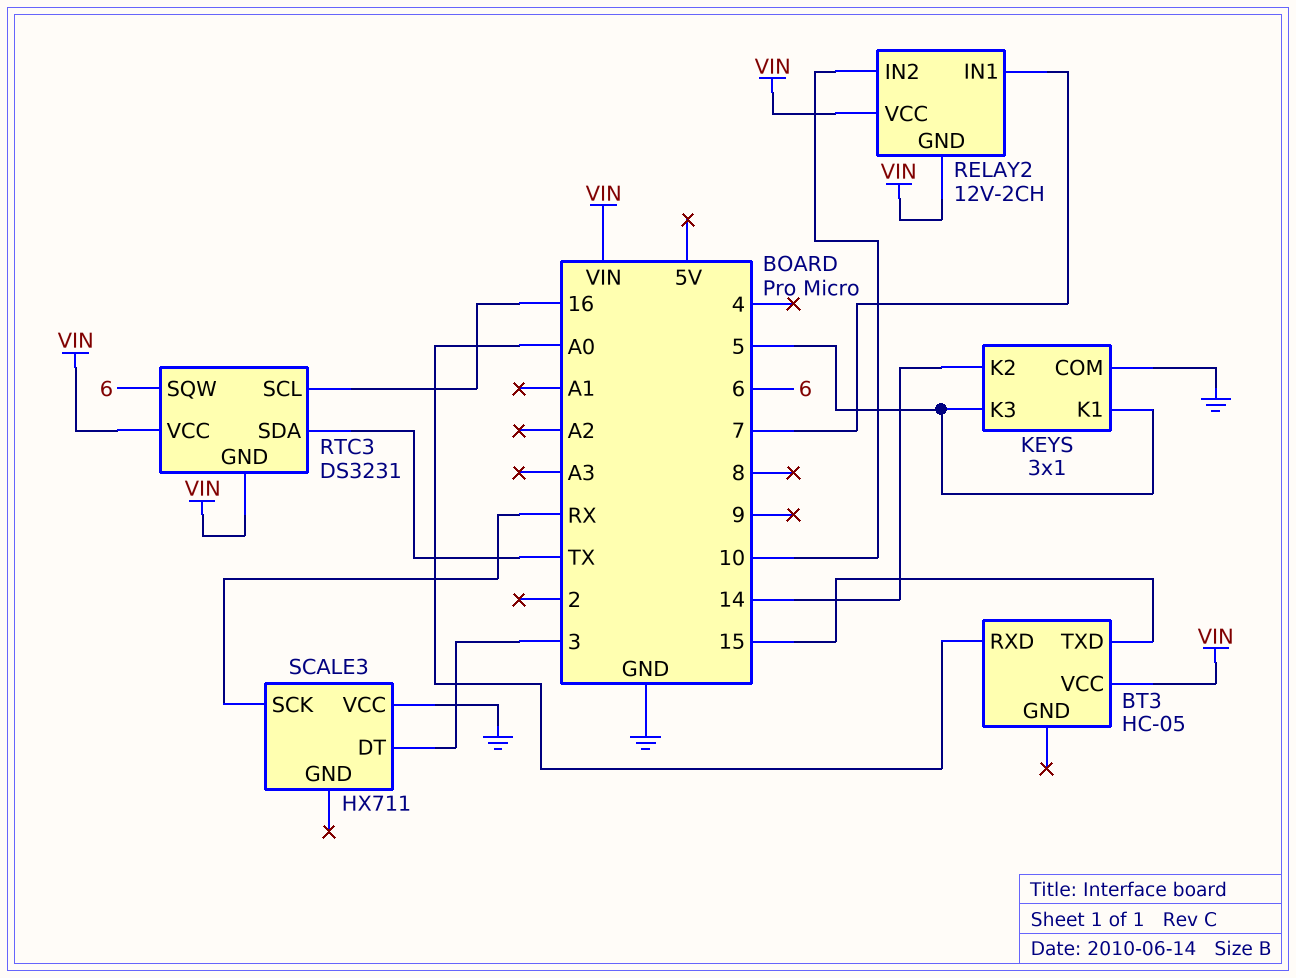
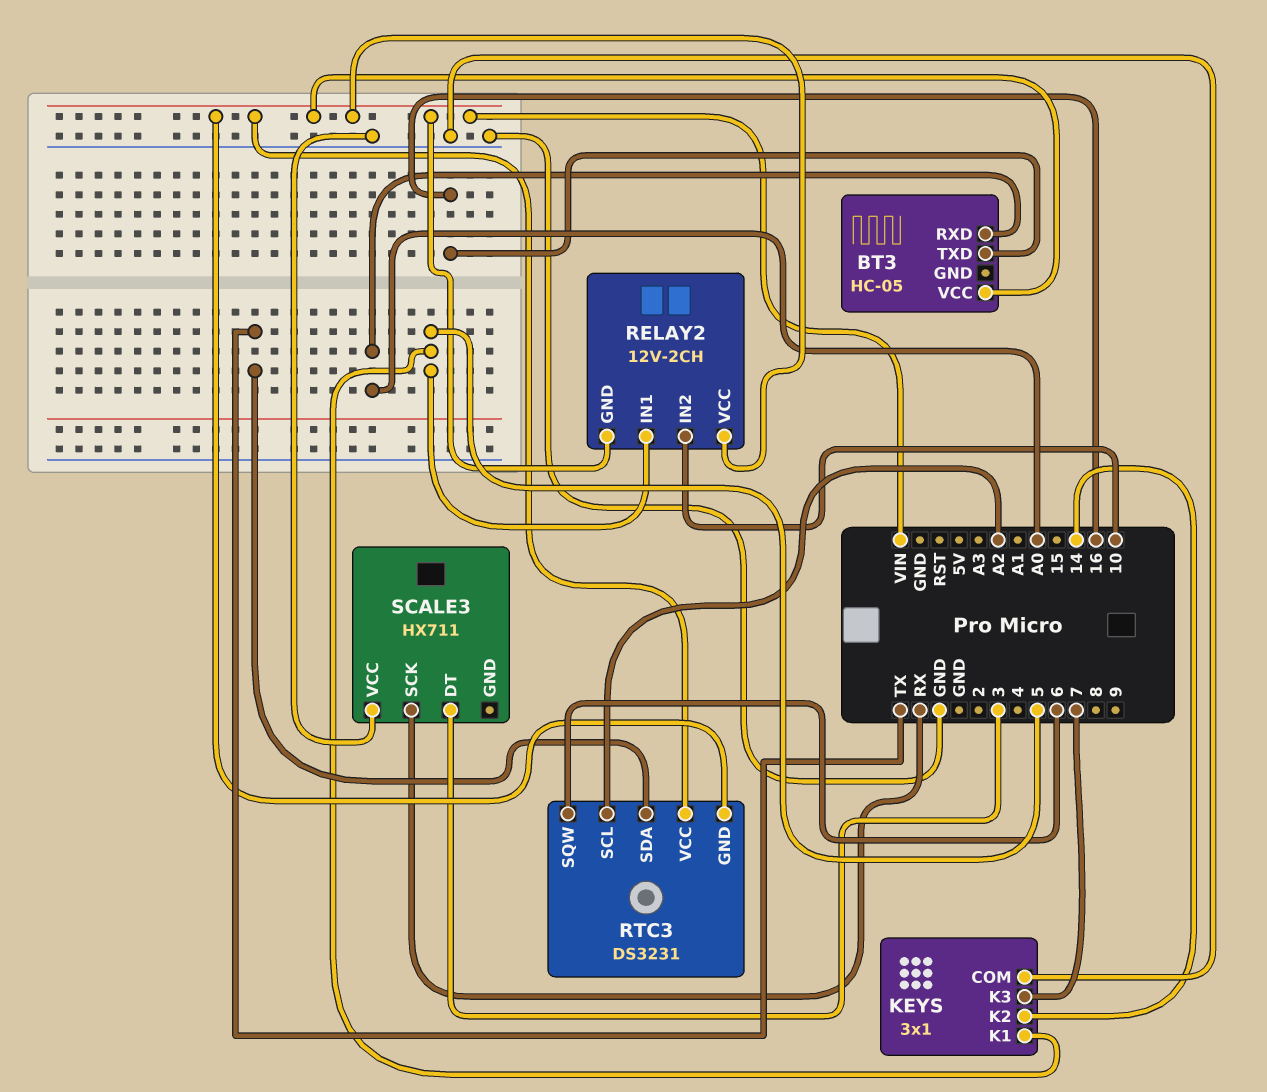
BT3 pin TXD: 15 -> 16
KEYS pin K3: 5 -> 7
RELAY2 pin IN1: 7 -> 5
RTC3 pin SCL: 16 -> A2

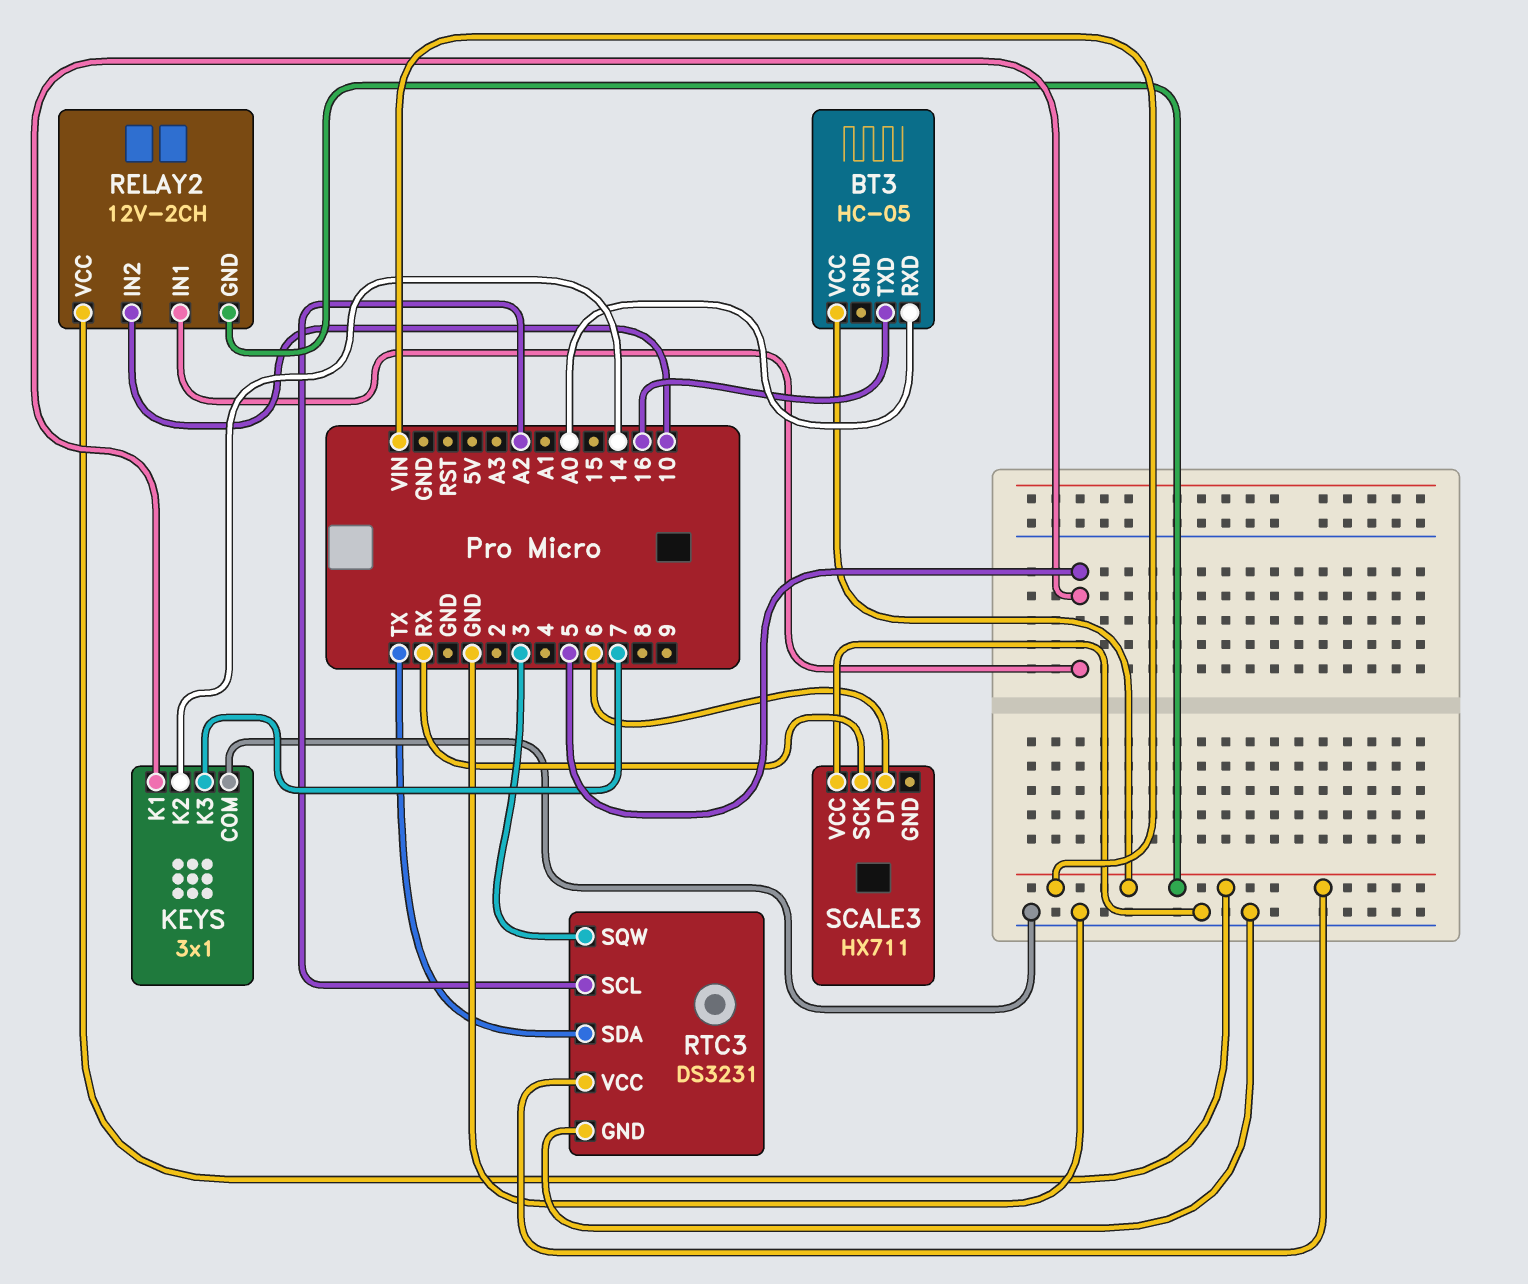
RTC3 pin GND: VIN -> GND
RTC3 pin SQW: 6 -> 3
SCALE3 pin DT: 3 -> 6

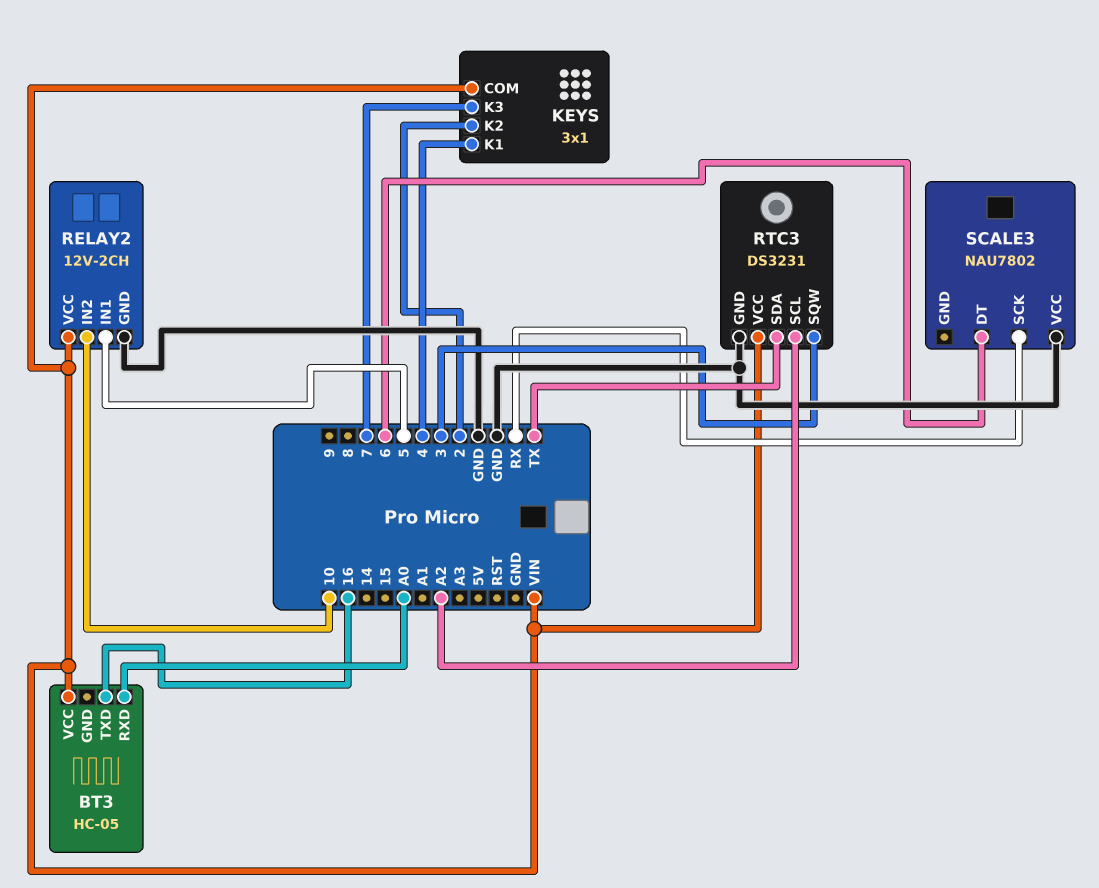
KEYS pin COM: GND -> VIN
KEYS pin K1: 5 -> 4
KEYS pin K2: 14 -> 2
RELAY2 pin GND: VIN -> GND
SCALE3: HX711 -> NAU7802

